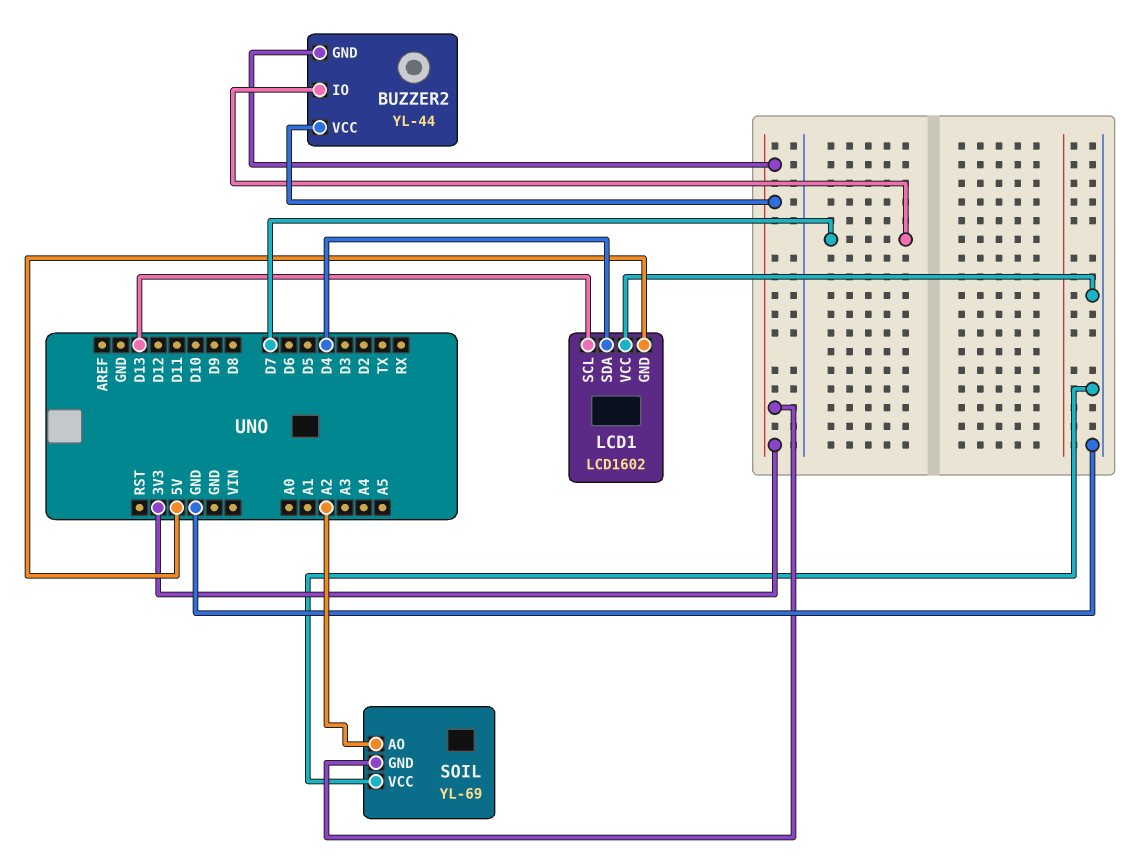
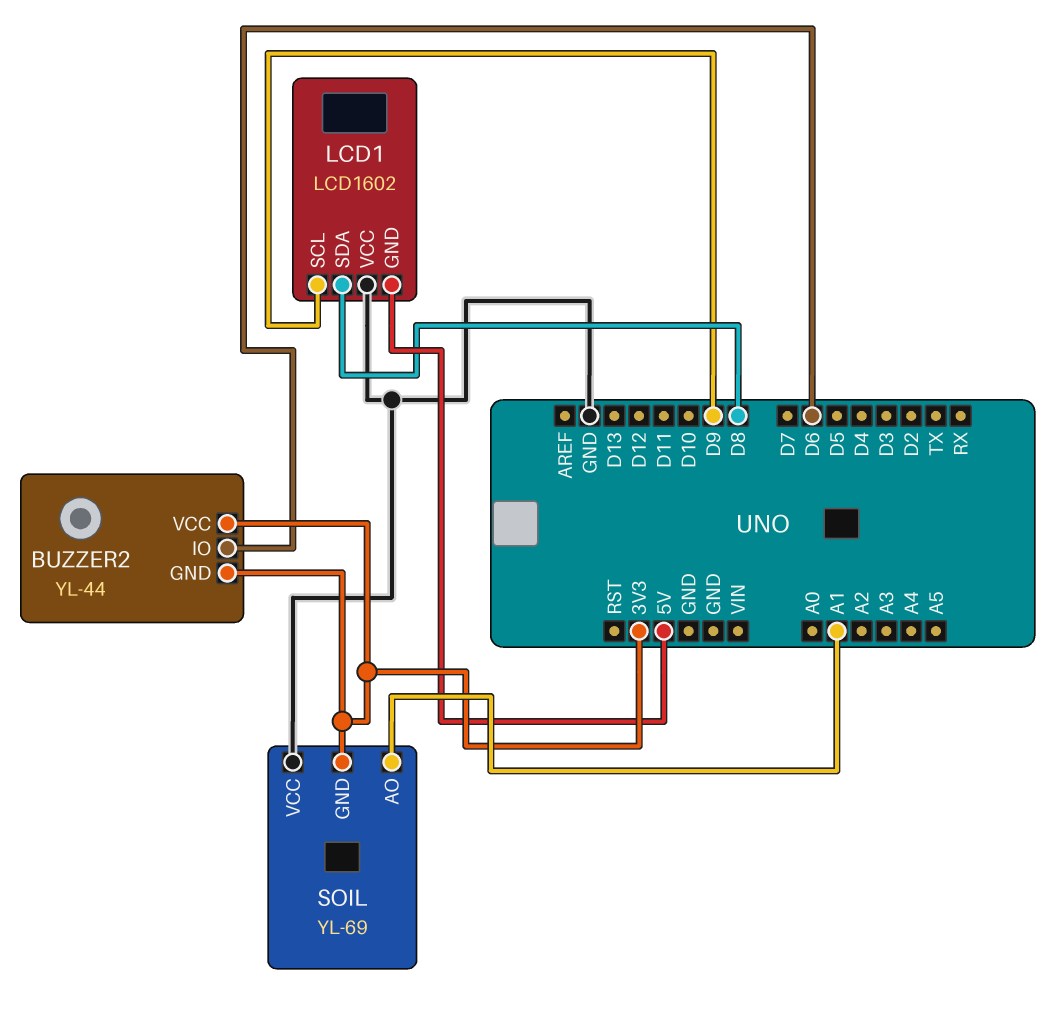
BUZZER2 pin IO: D7 -> D6
LCD1 pin SCL: D13 -> D9
LCD1 pin SDA: D4 -> D8
SOIL pin AO: A2 -> A1

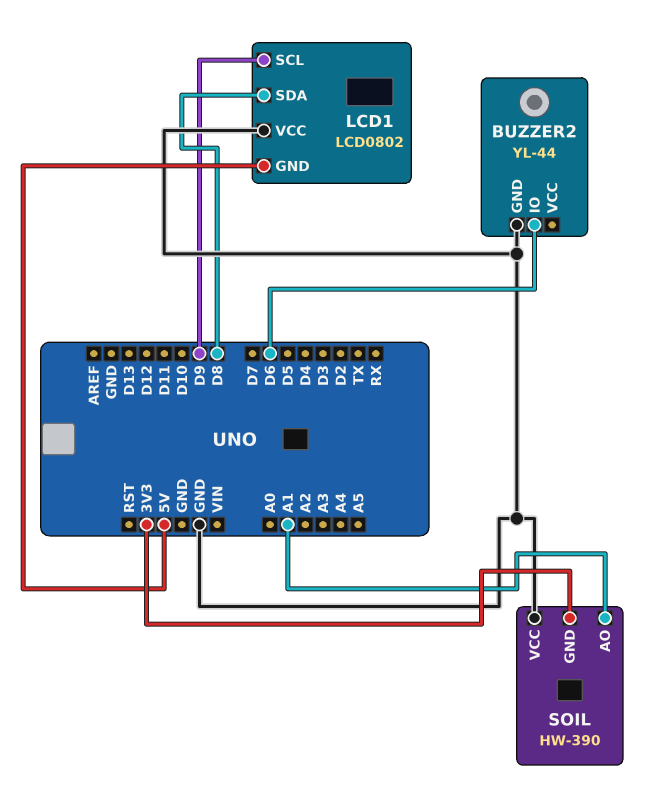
BUZZER2 pin GND: 3V3 -> GND
BUZZER2 pin VCC: 3V3 -> none
LCD1: LCD1602 -> LCD0802
SOIL: YL-69 -> HW-390

